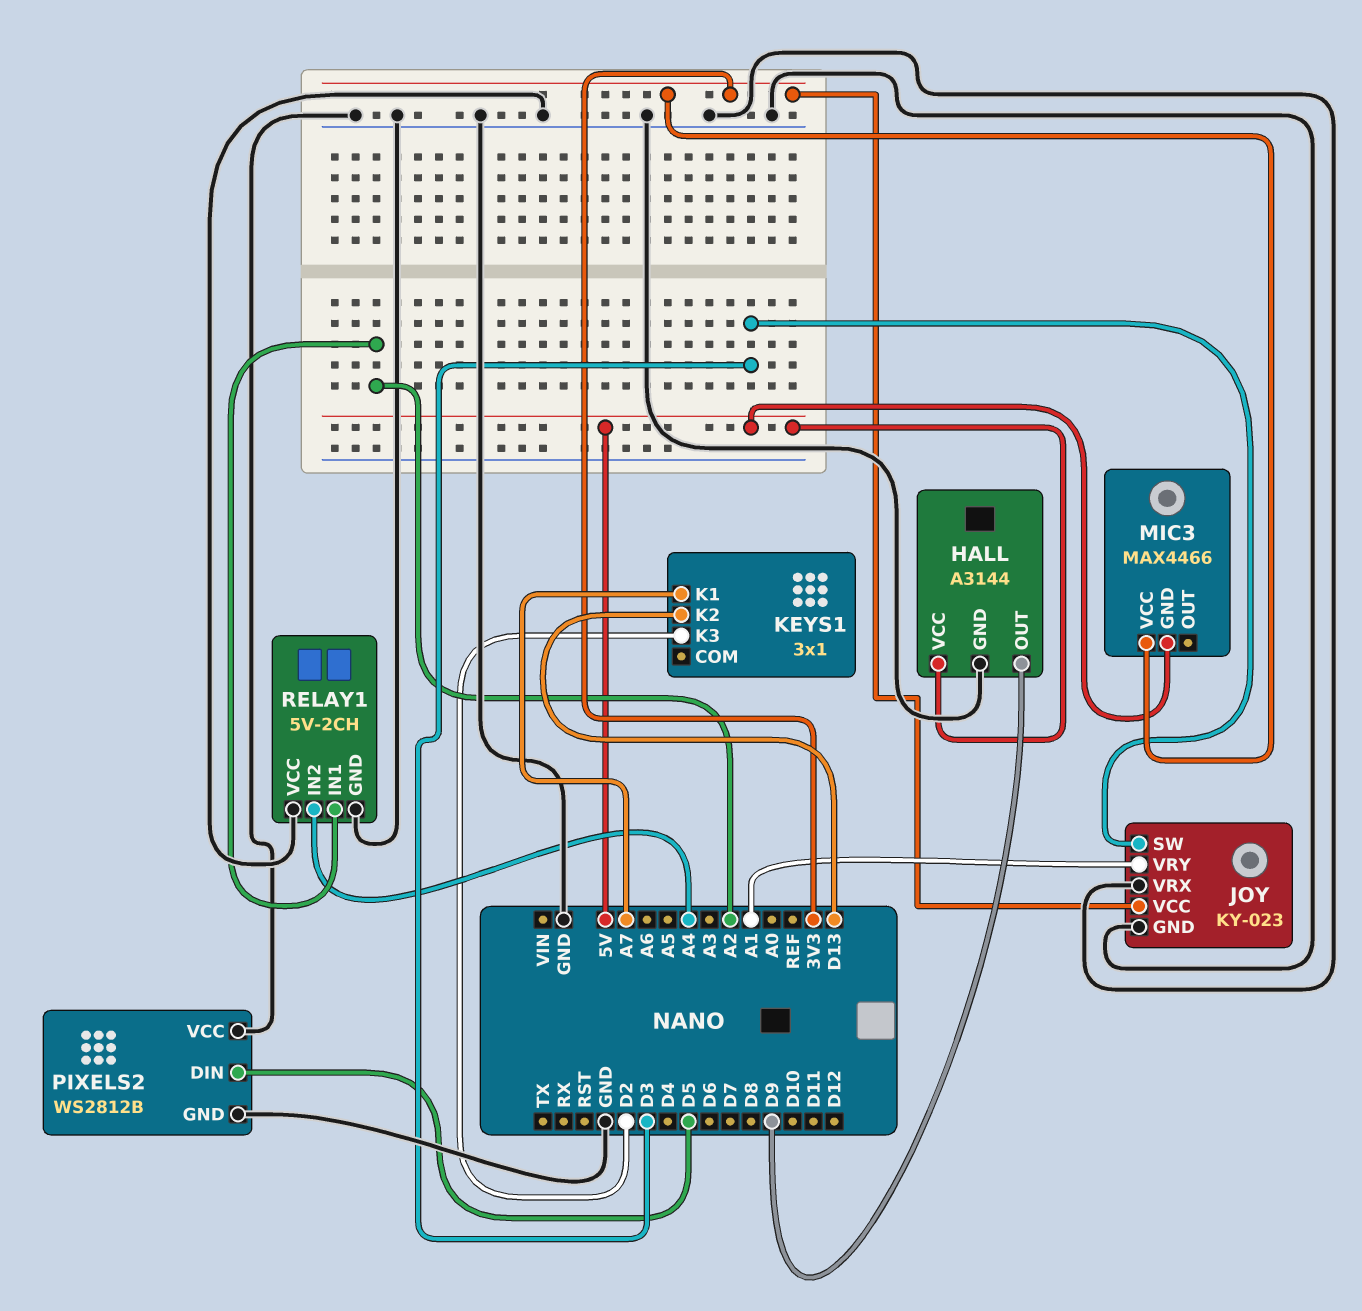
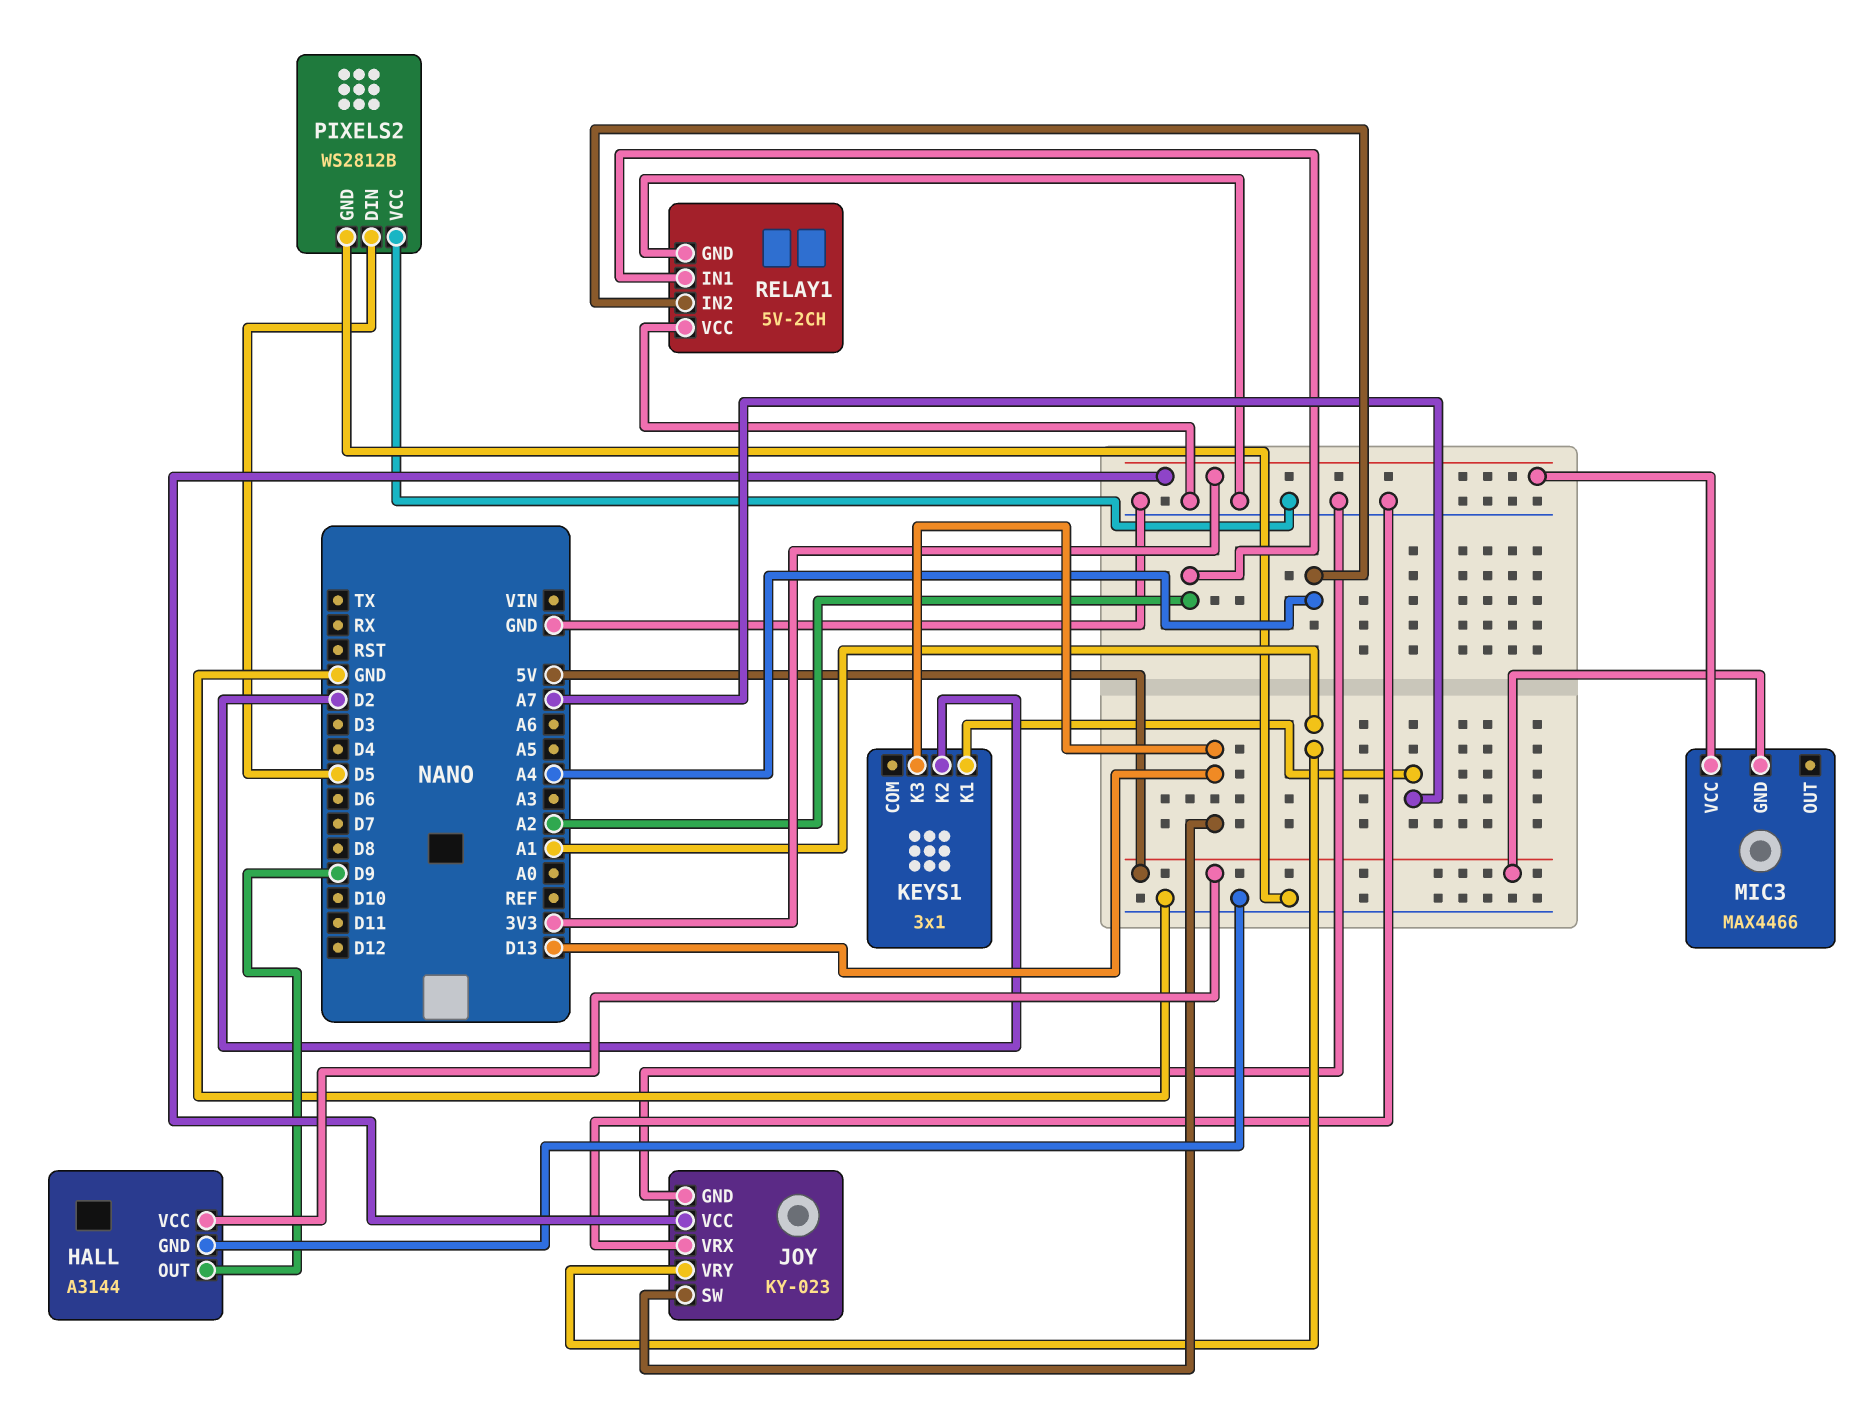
JOY pin SW: D3 -> D13
KEYS1 pin K2: D13 -> D2
KEYS1 pin K3: D2 -> D13

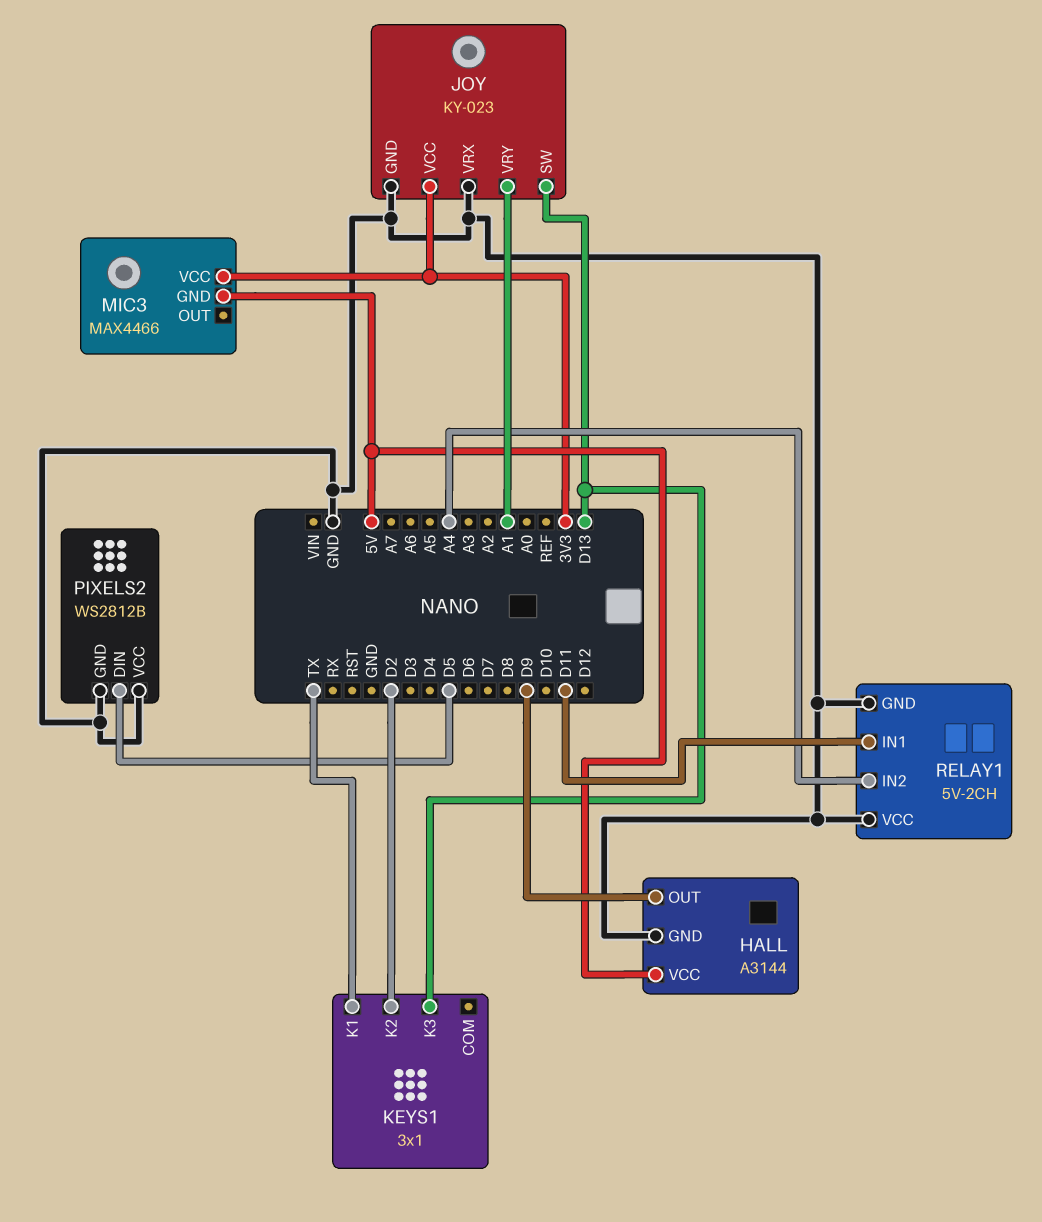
KEYS1 pin K1: A7 -> TX
RELAY1 pin IN1: A2 -> D11

